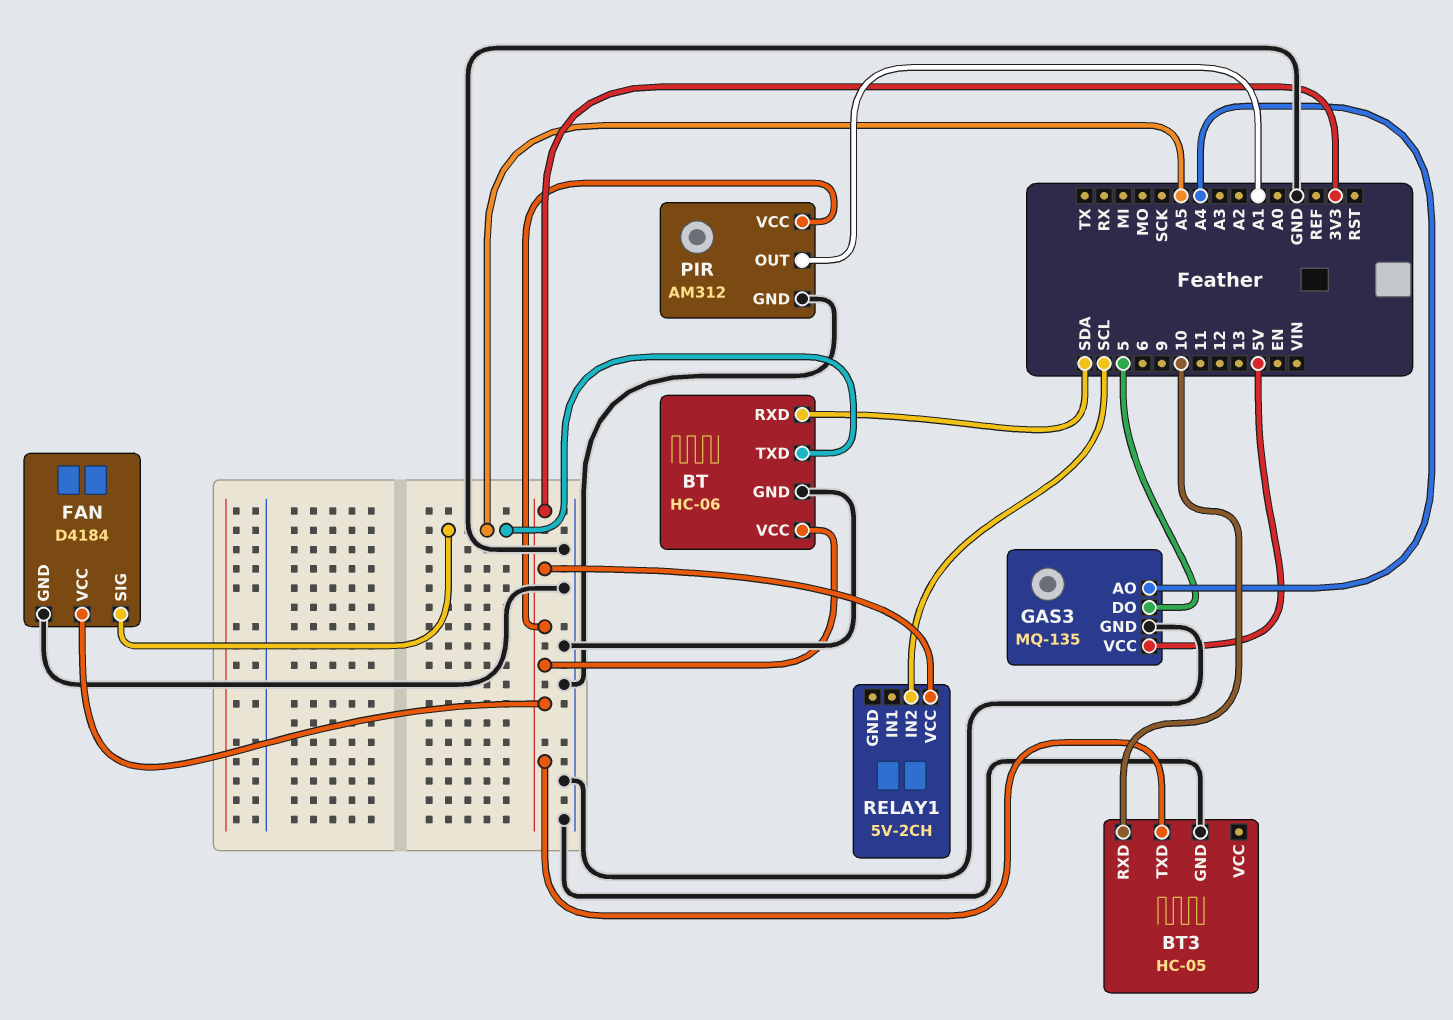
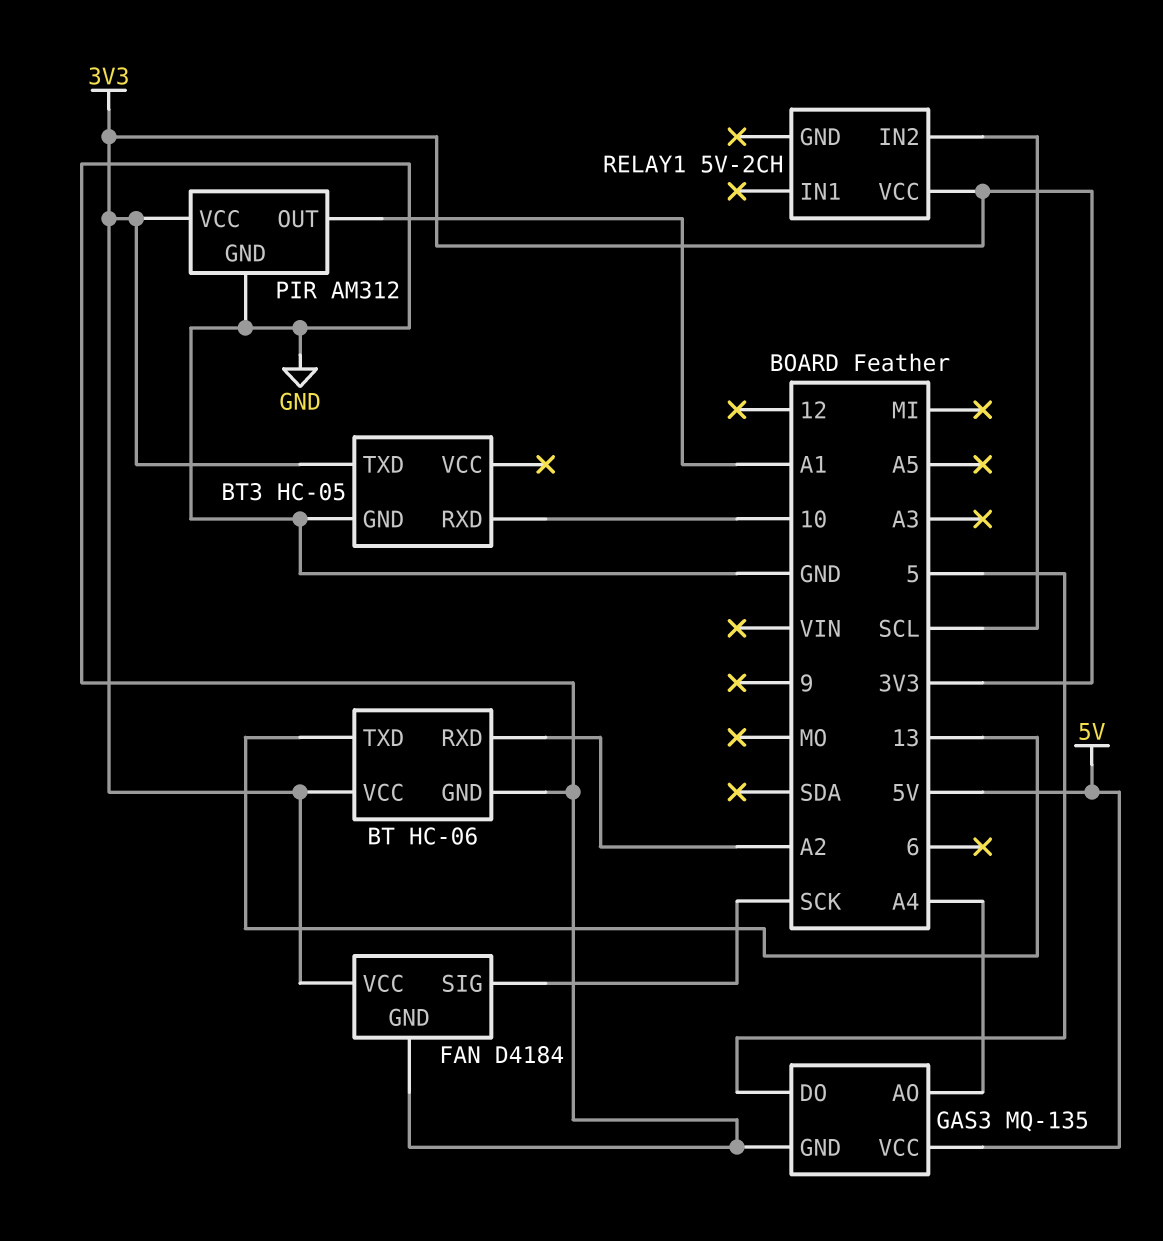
BT pin RXD: SDA -> A2
BT pin TXD: A5 -> 13
FAN pin SIG: A5 -> SCK

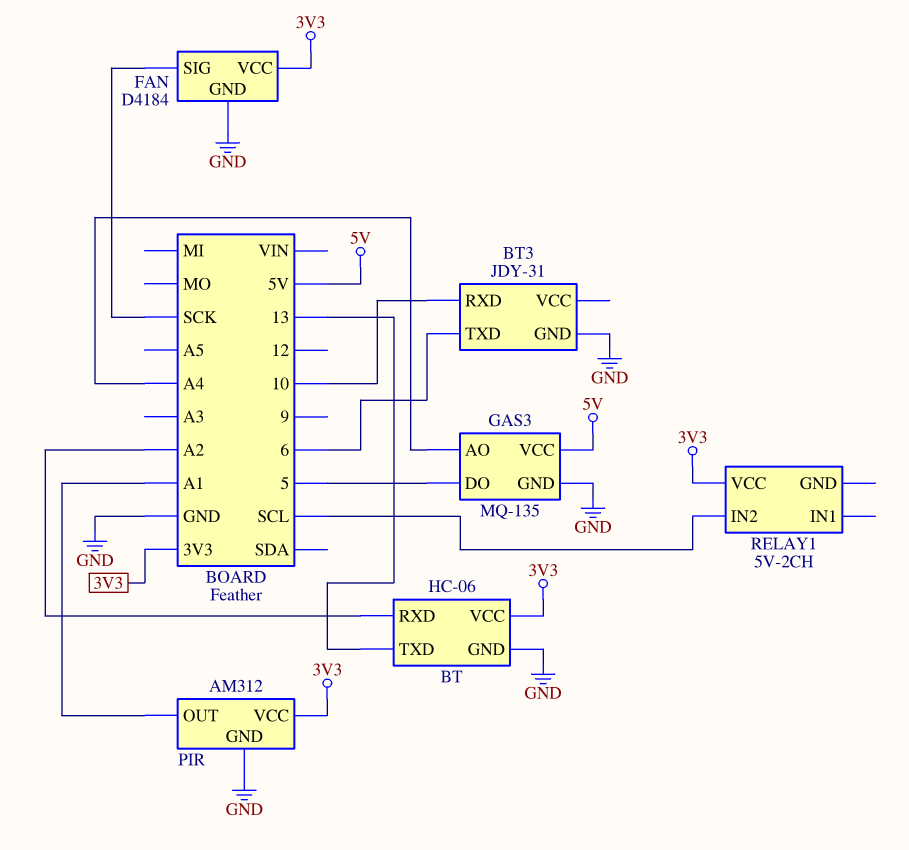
BT3: HC-05 -> JDY-31
BT3 pin TXD: 3V3 -> 6

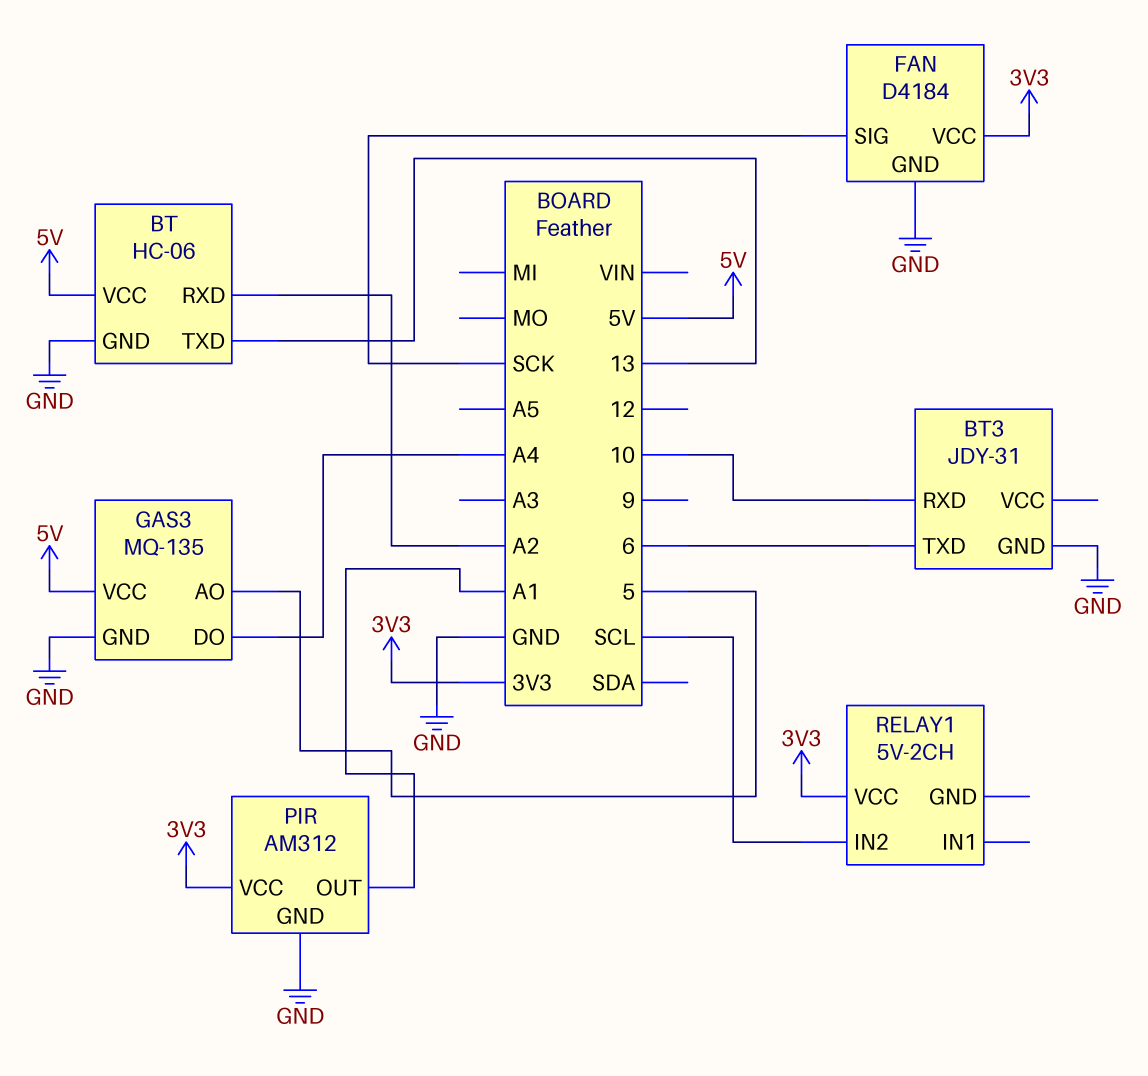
BT pin VCC: 3V3 -> 5V
GAS3 pin AO: A4 -> 5
GAS3 pin DO: 5 -> A4

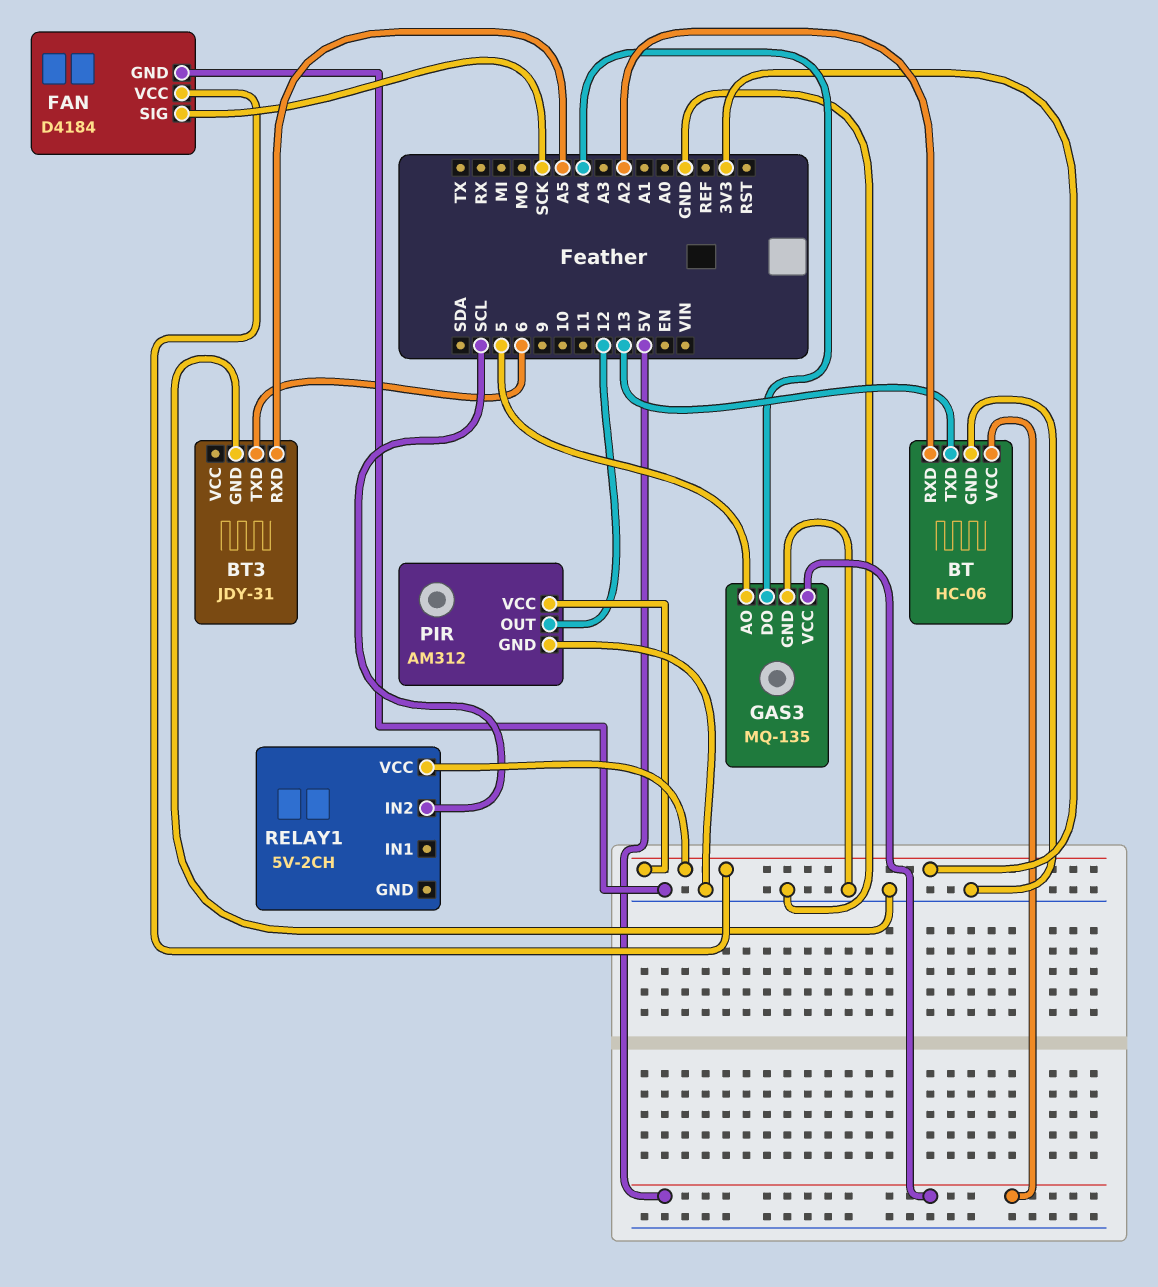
BT3 pin RXD: 10 -> A5
PIR pin OUT: A1 -> 12

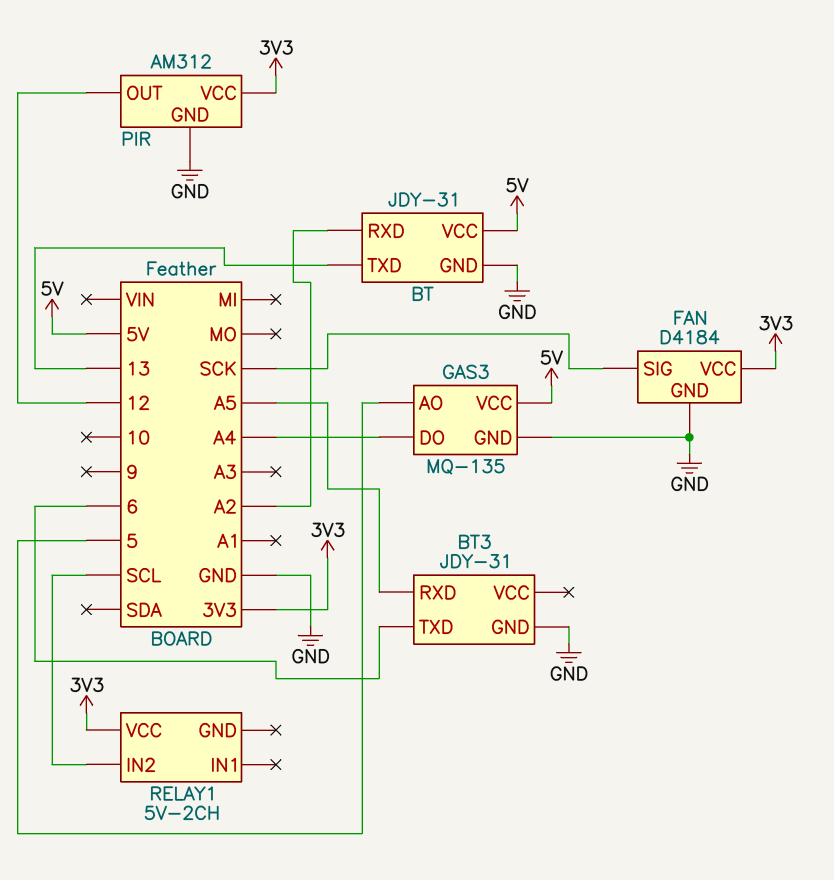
BT: HC-06 -> JDY-31

